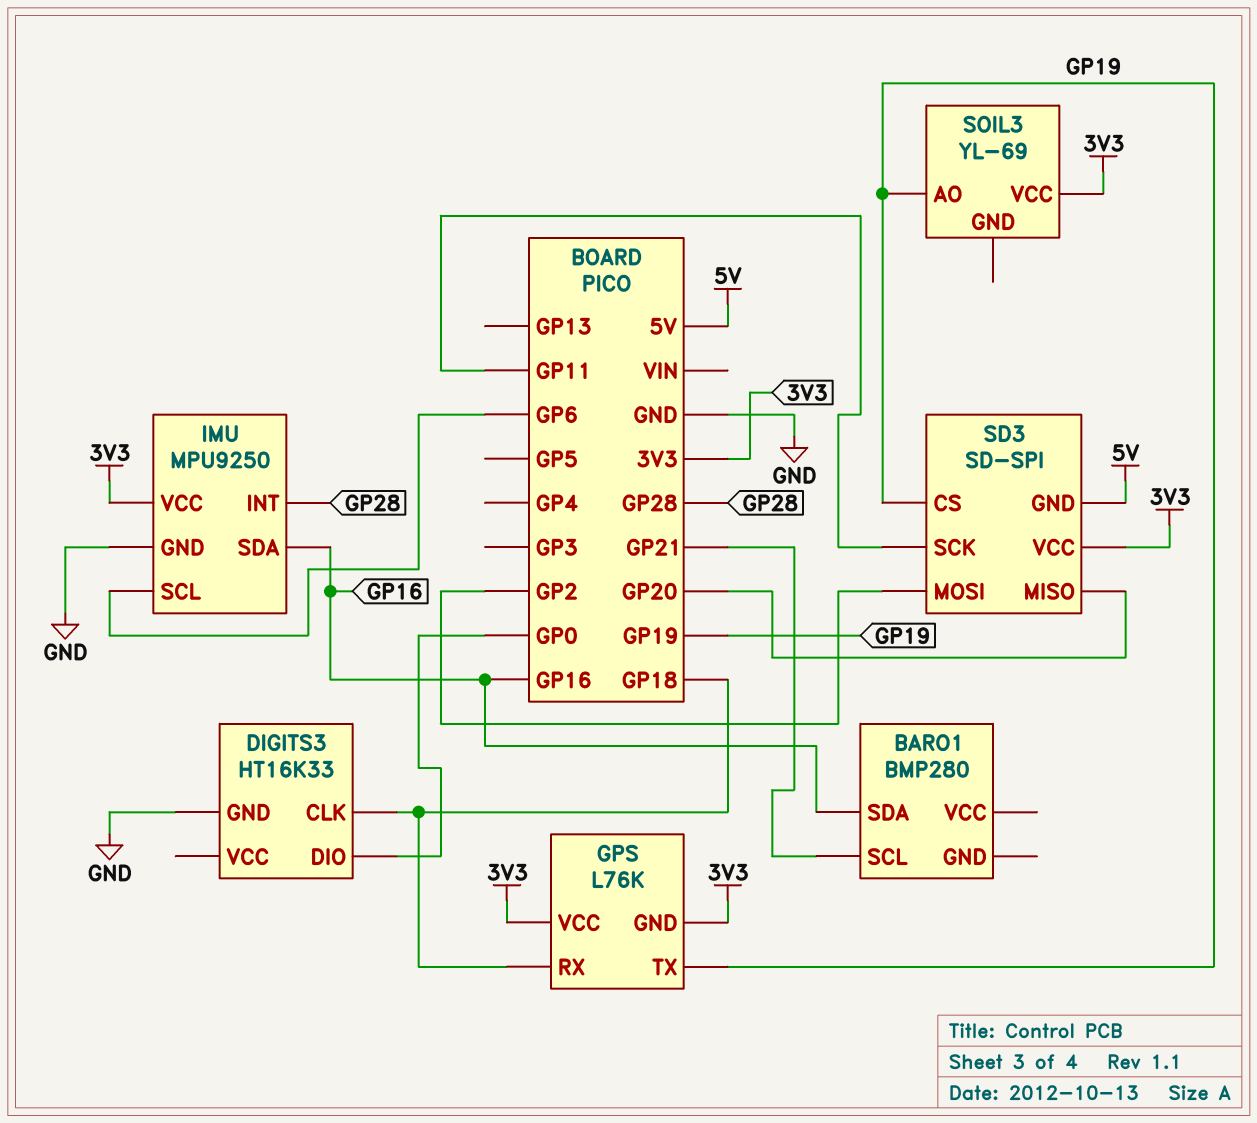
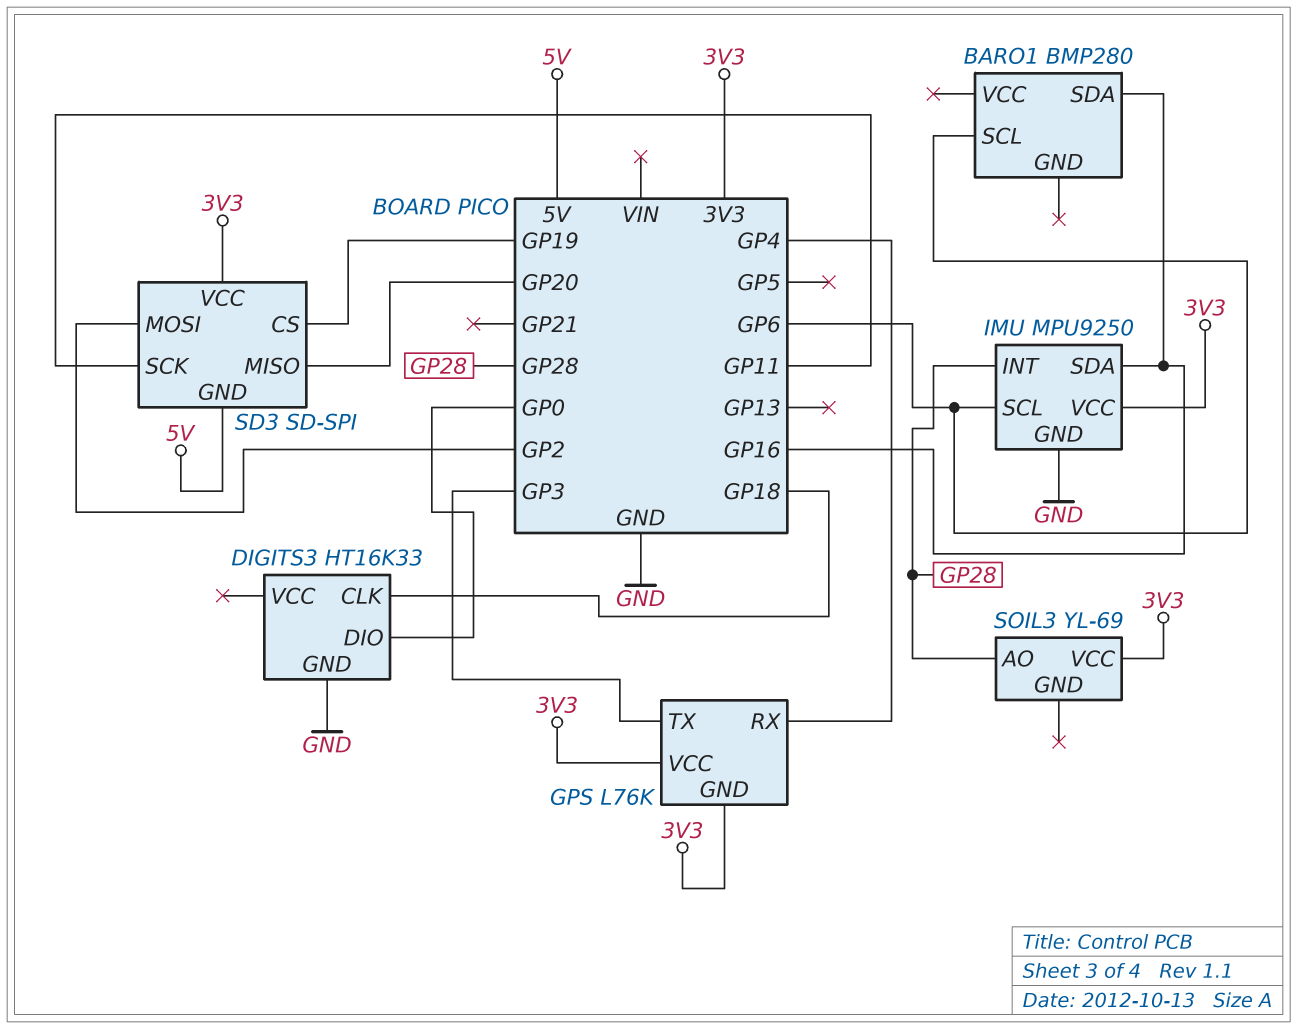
BARO1 pin SCL: GP21 -> GP6
GPS pin RX: GP18 -> GP4
GPS pin TX: GP19 -> GP3
SOIL3 pin AO: GP19 -> GP28

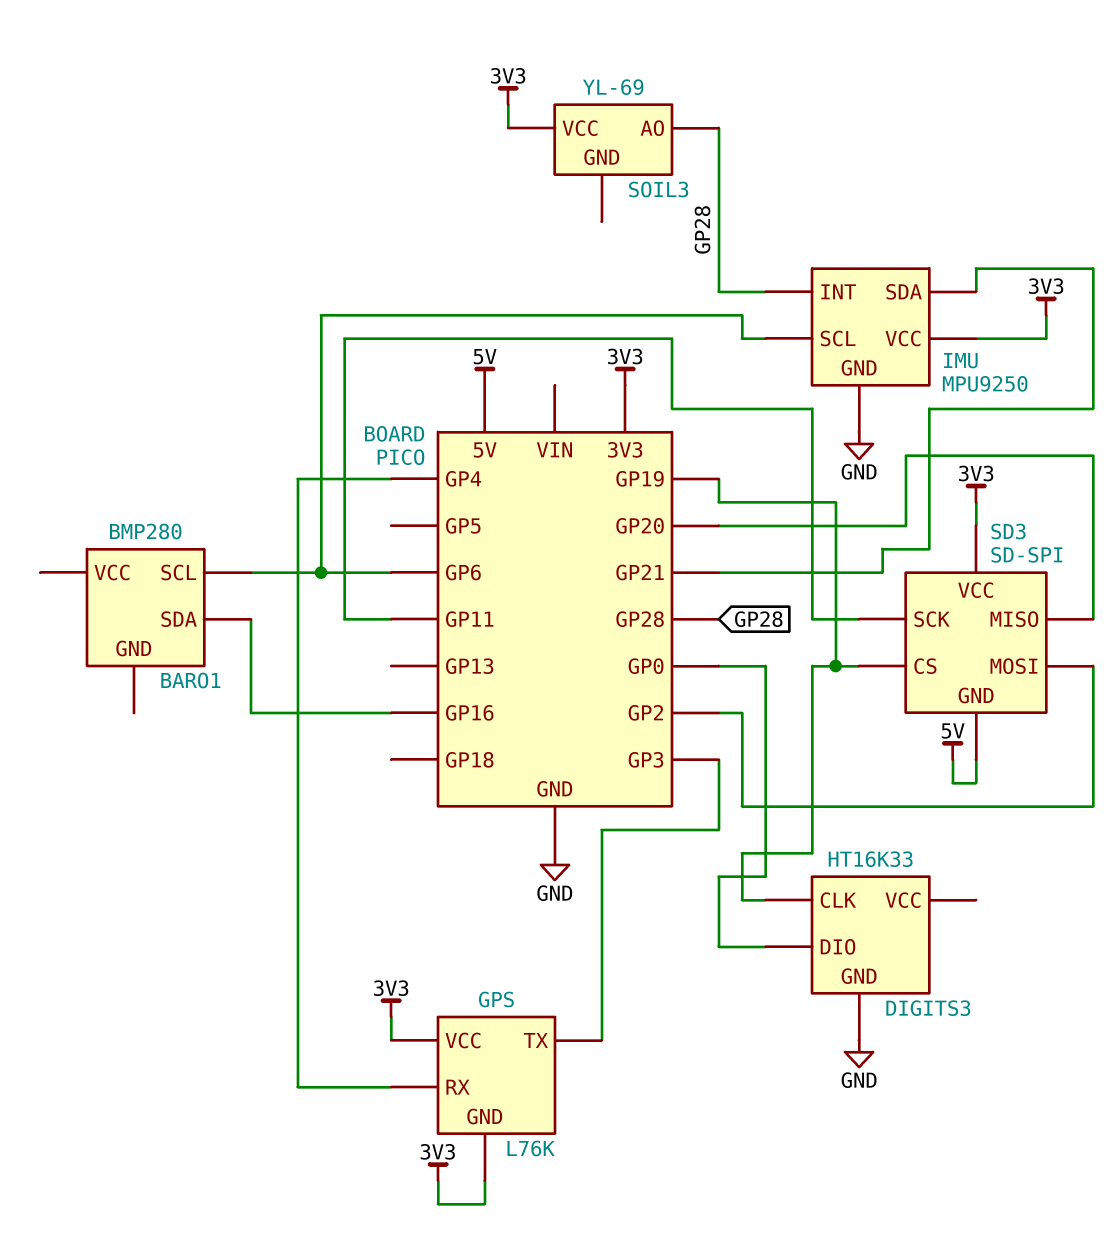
DIGITS3 pin CLK: GP18 -> GP19
IMU pin SDA: GP16 -> GP21

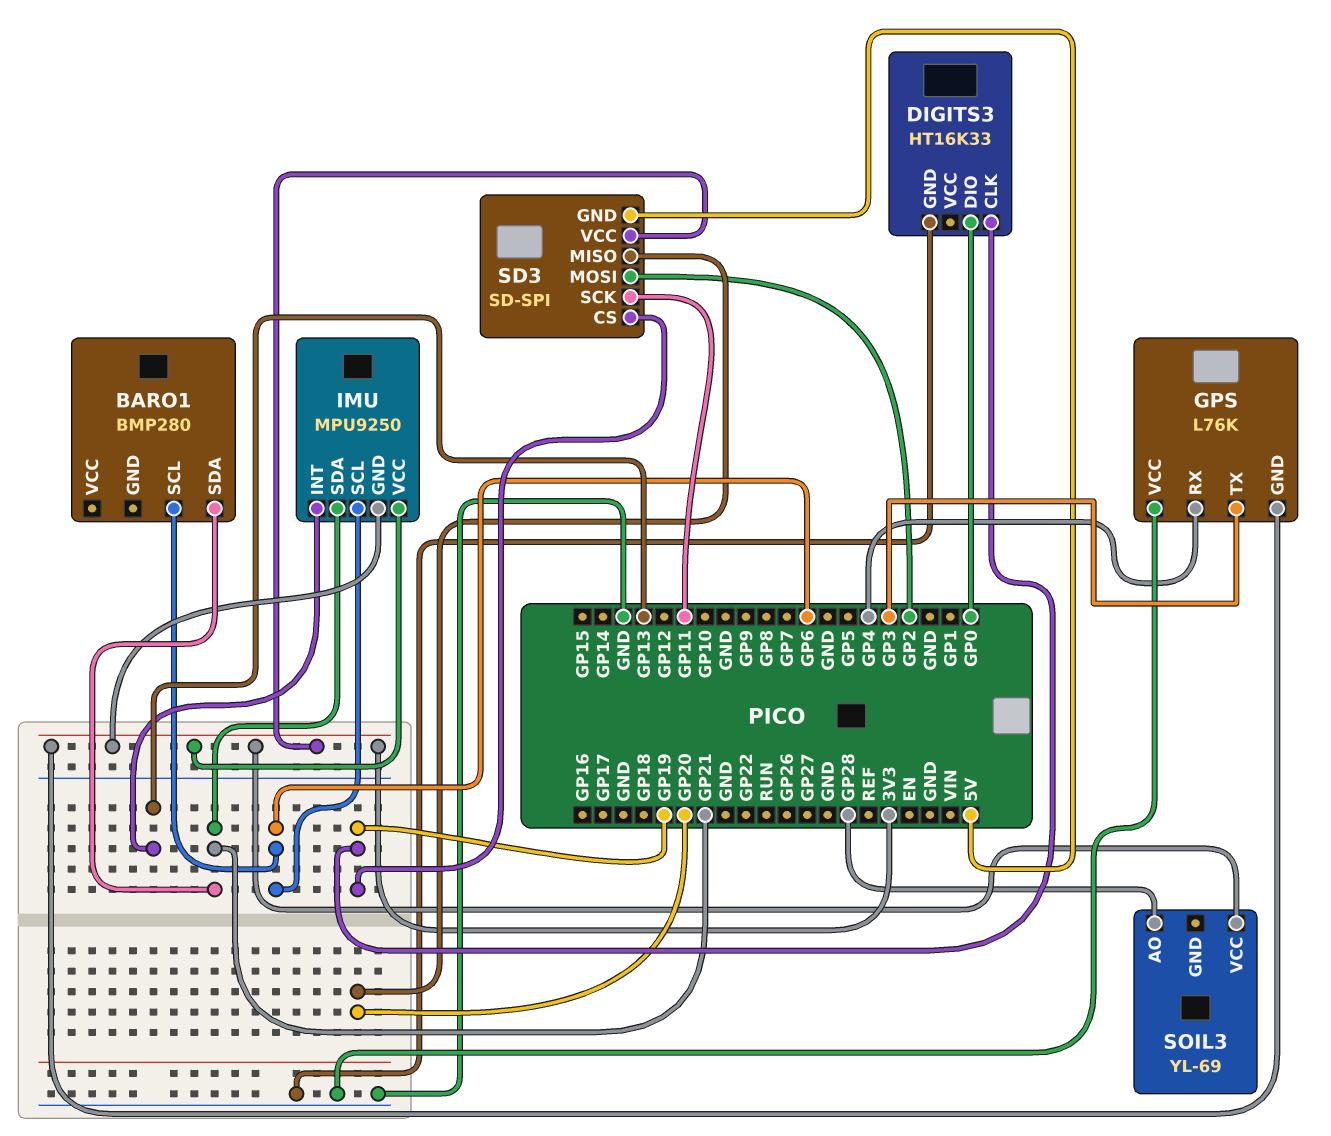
BARO1 pin SDA: GP16 -> GP21
GPS pin VCC: 3V3 -> GND
IMU pin GND: GND -> 3V3
IMU pin INT: GP28 -> GP13

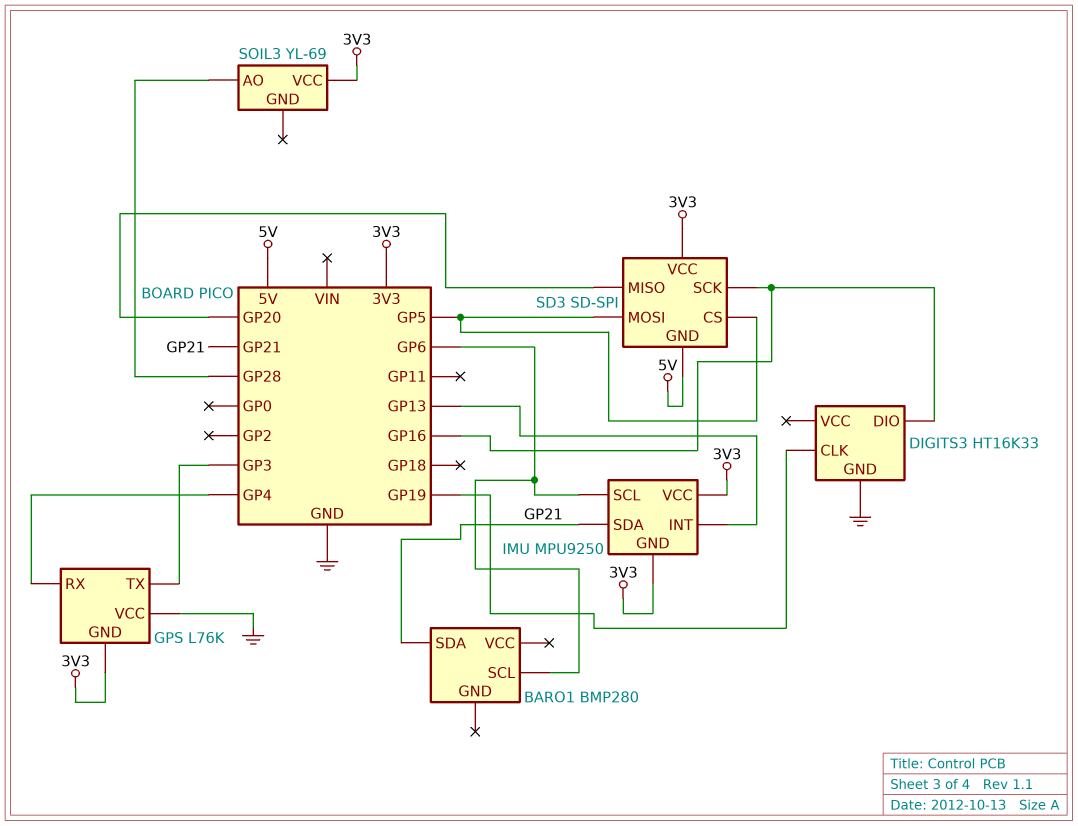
DIGITS3 pin DIO: GP0 -> GP16
SD3 pin CS: GP19 -> GP5
SD3 pin MOSI: GP2 -> GP5
SD3 pin SCK: GP11 -> GP16

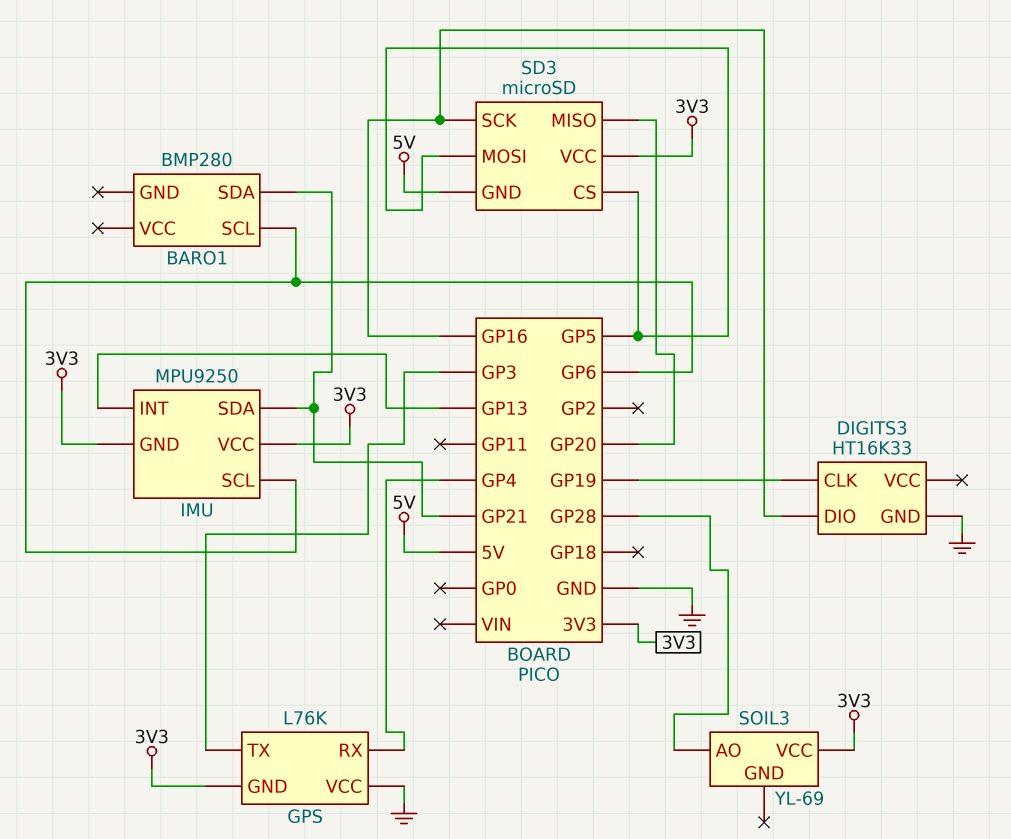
SD3: SD-SPI -> microSD

